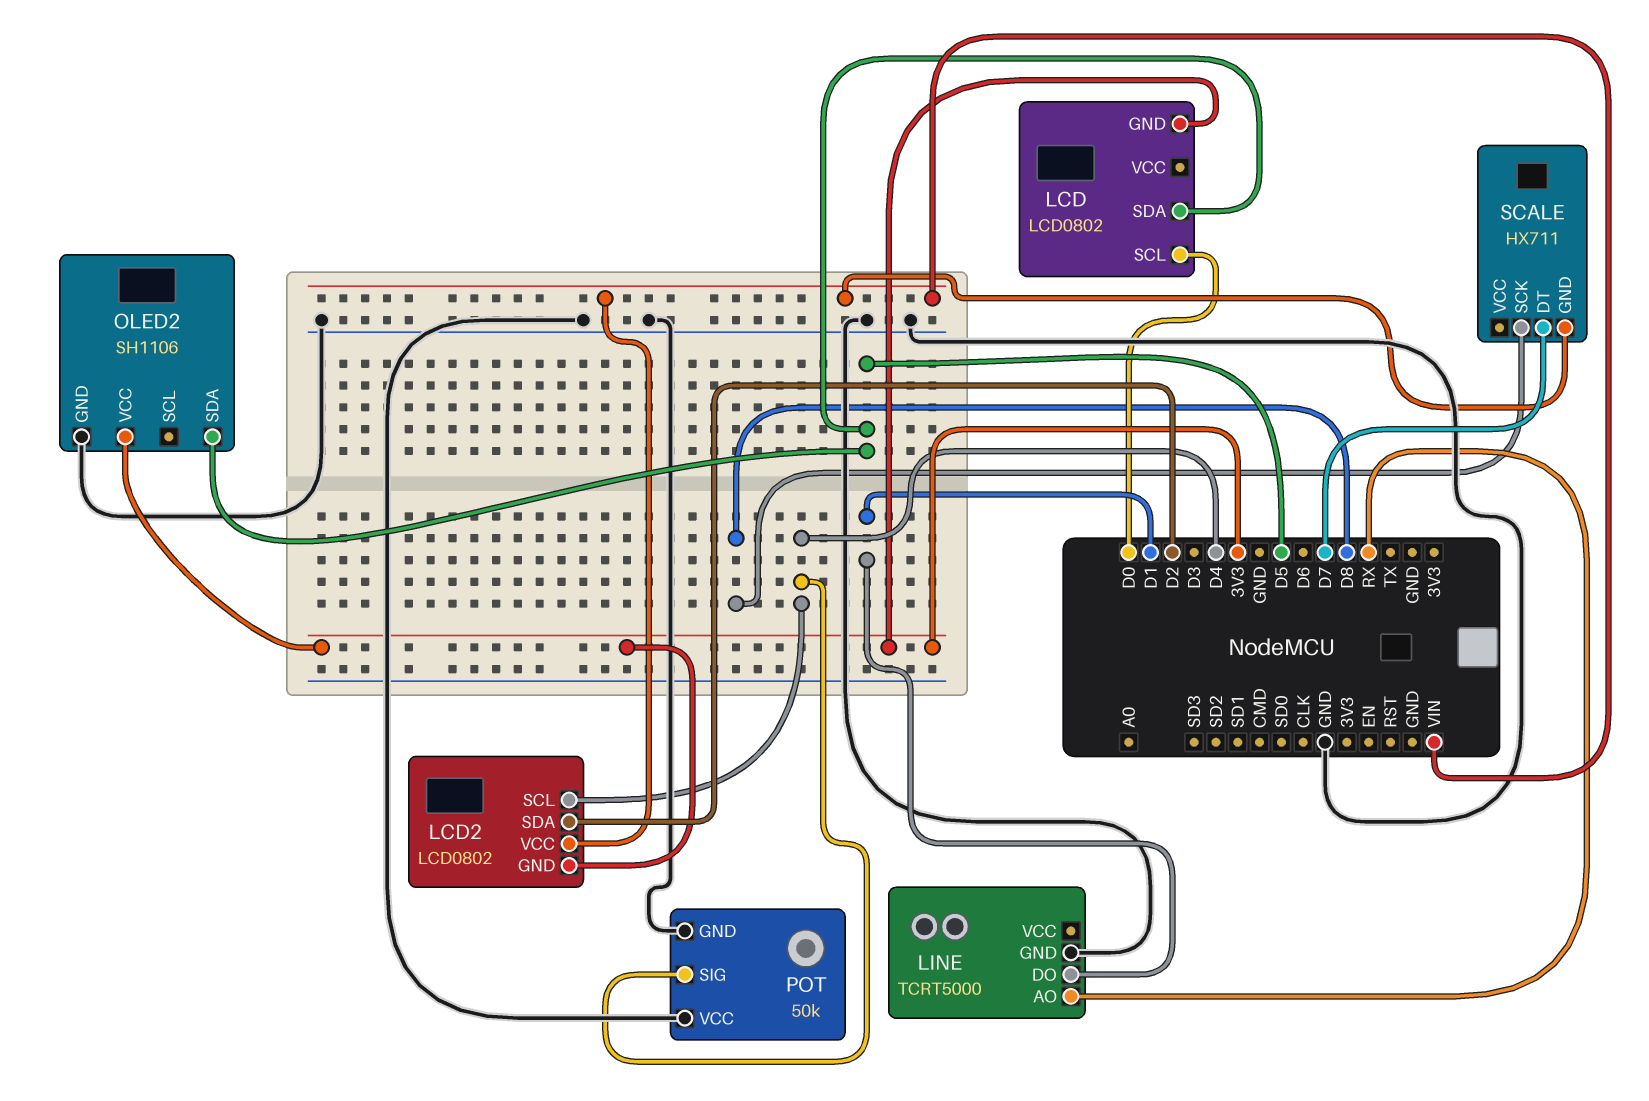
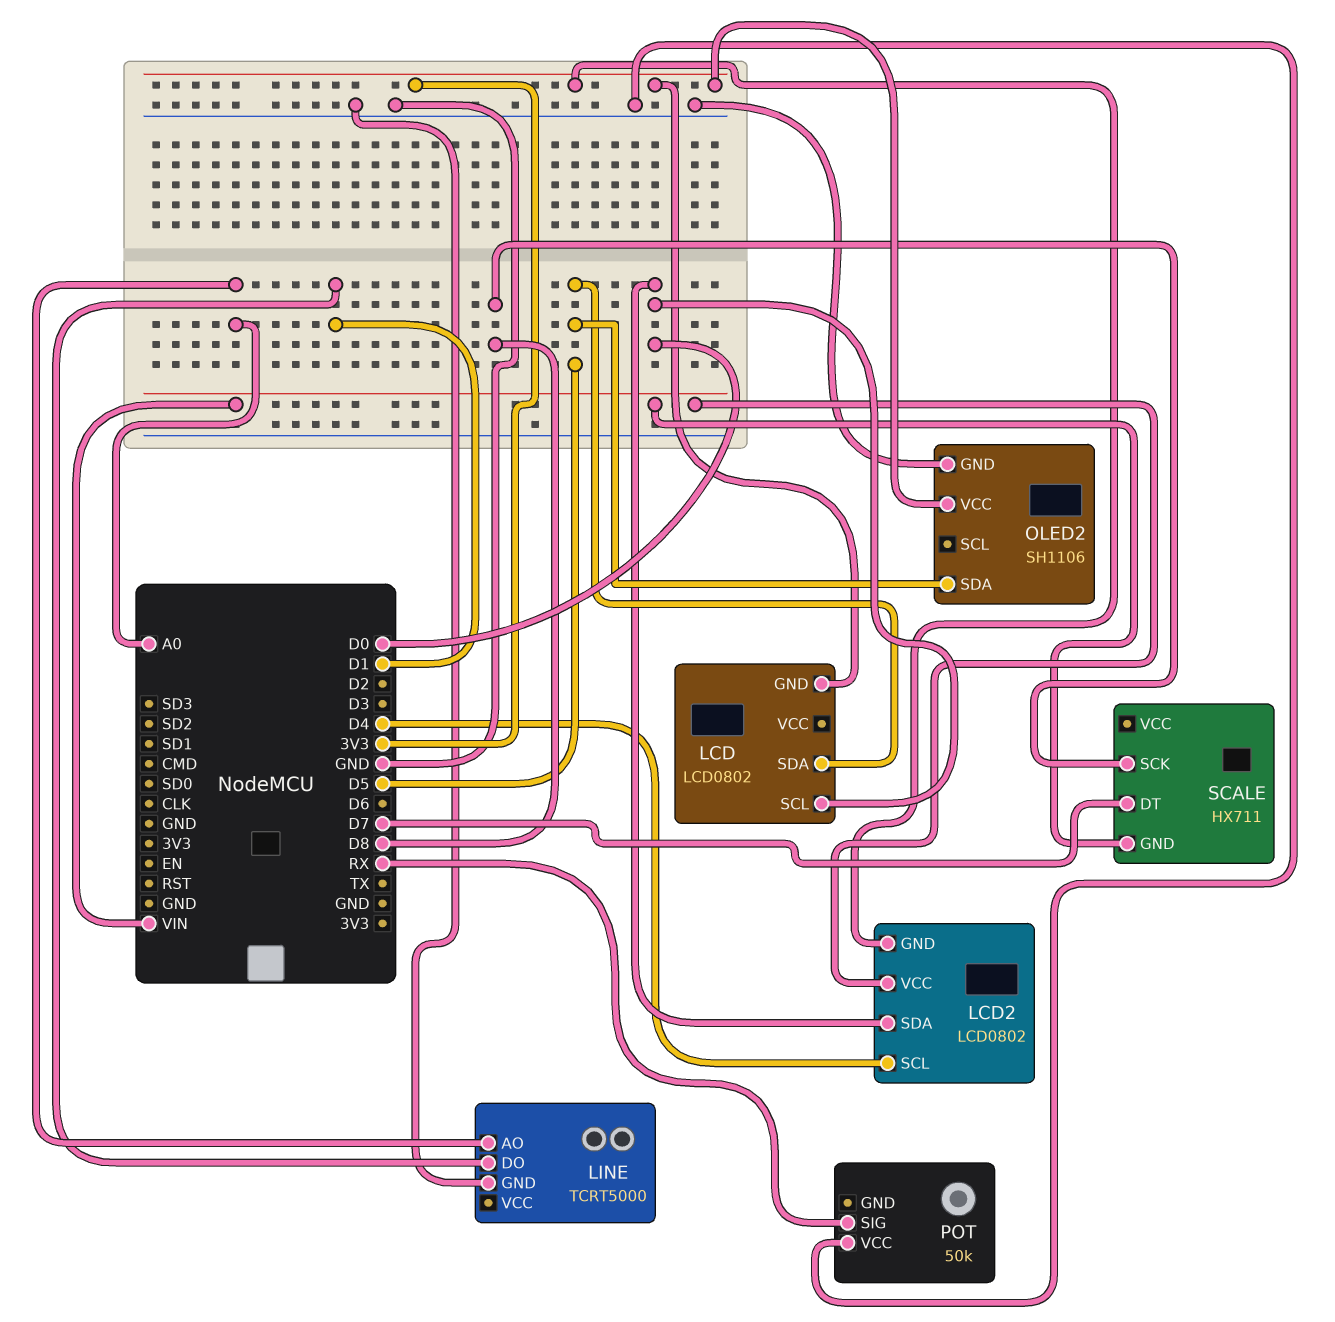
LCD2 pin SDA: D2 -> D0
LINE pin AO: RX -> A0
POT pin GND: GND -> none
POT pin SIG: D4 -> RX

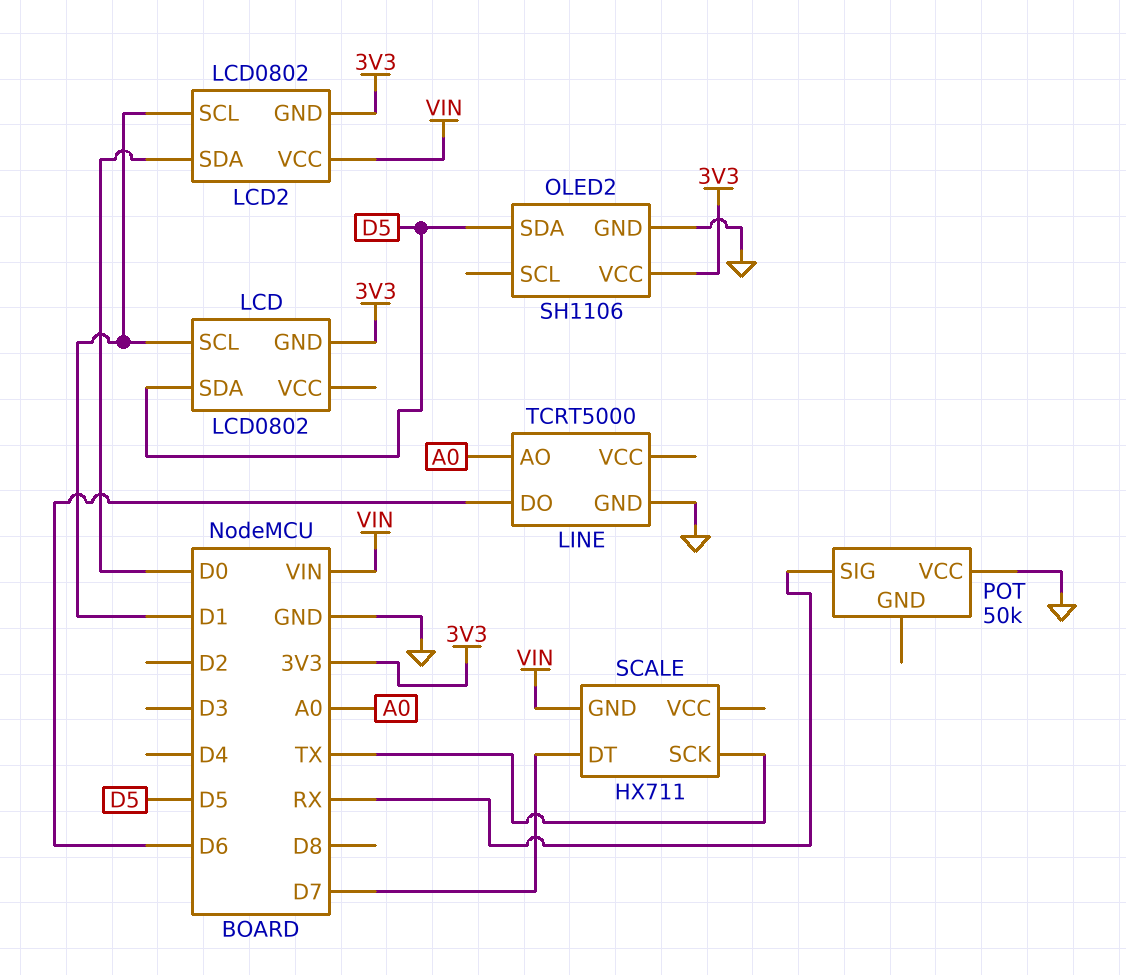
LCD pin SCL: D0 -> D1
LCD2 pin SCL: D4 -> D1
LINE pin DO: D1 -> D6
SCALE pin SCK: D8 -> TX

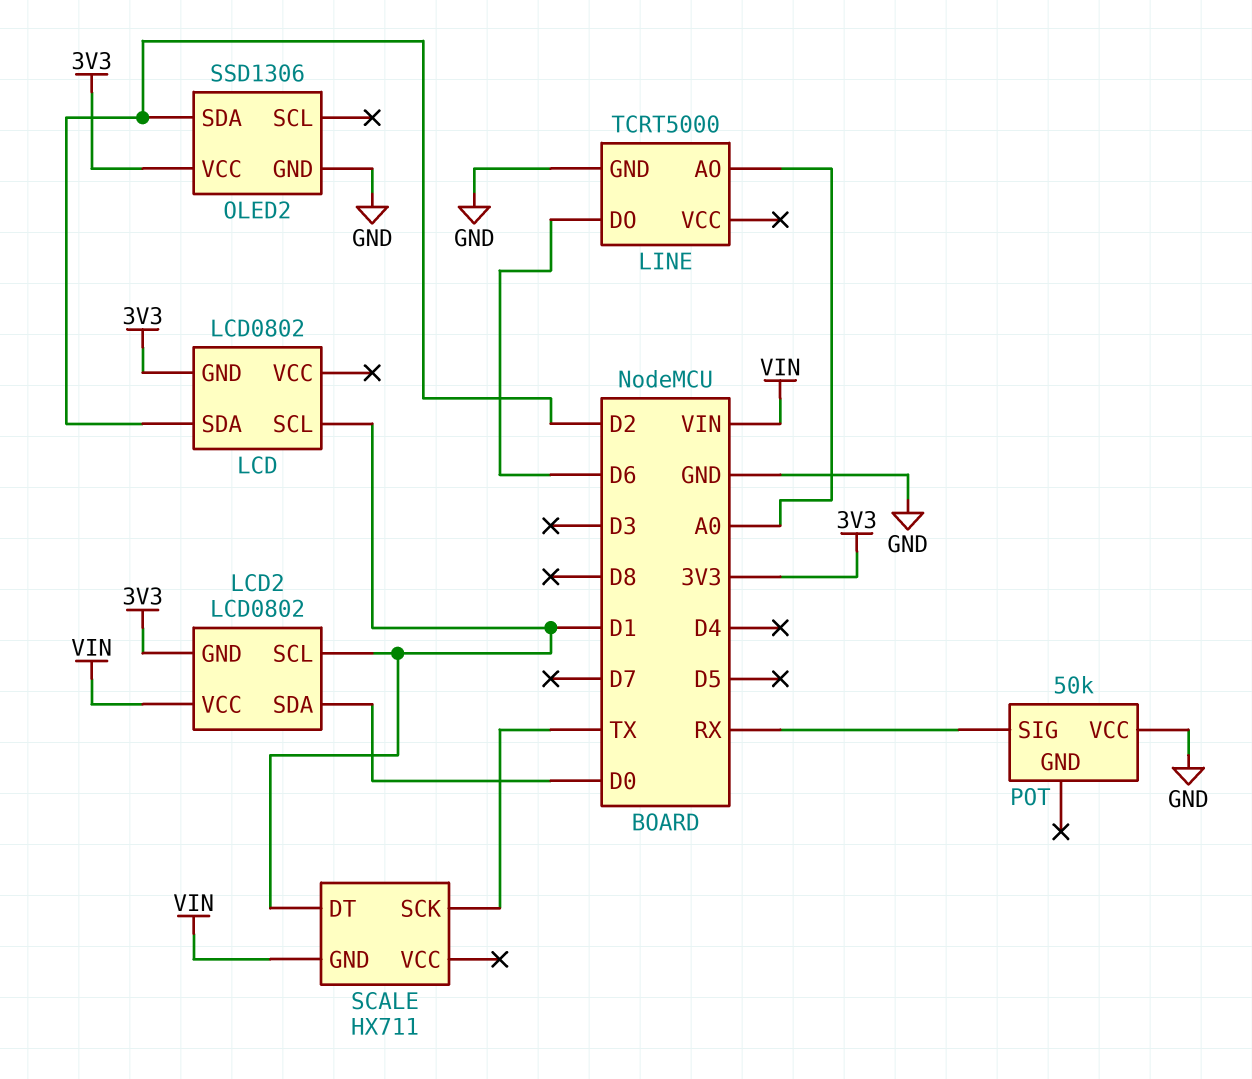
LCD pin SDA: D5 -> D2
OLED2: SH1106 -> SSD1306
OLED2 pin SDA: D5 -> D2
SCALE pin DT: D7 -> D1

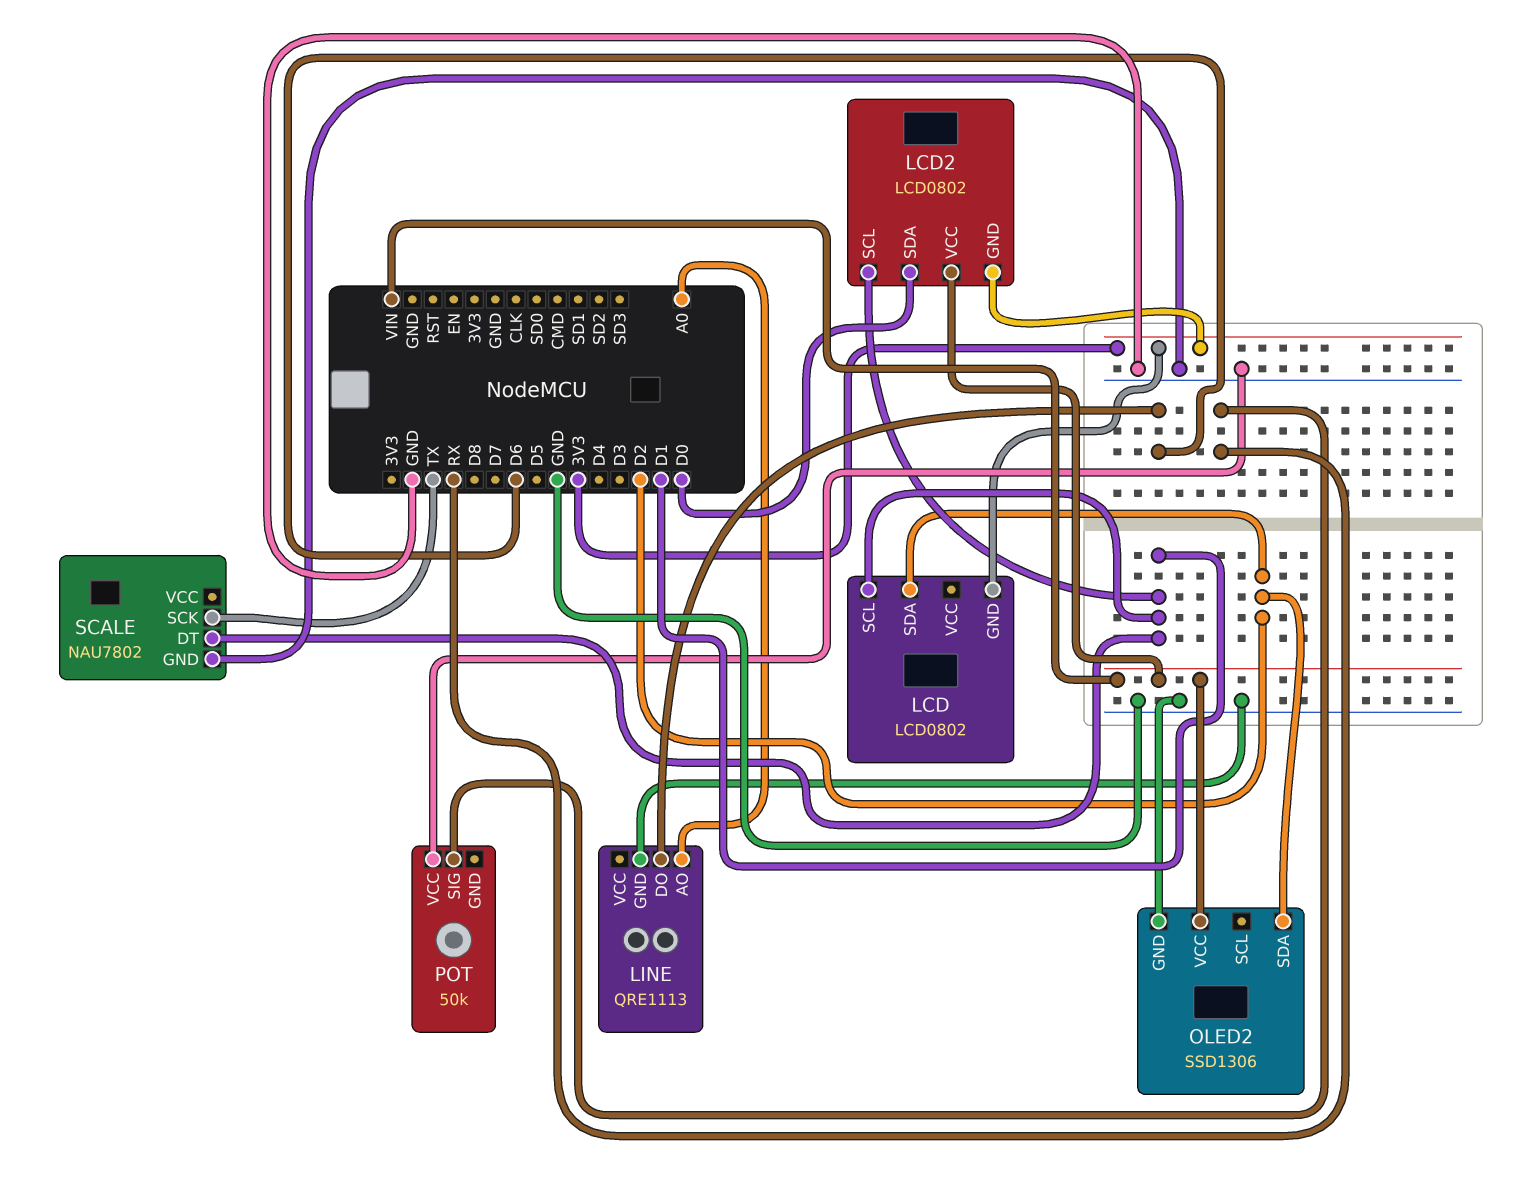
LINE: TCRT5000 -> QRE1113
OLED2 pin VCC: 3V3 -> VIN
SCALE: HX711 -> NAU7802
SCALE pin GND: VIN -> GND

